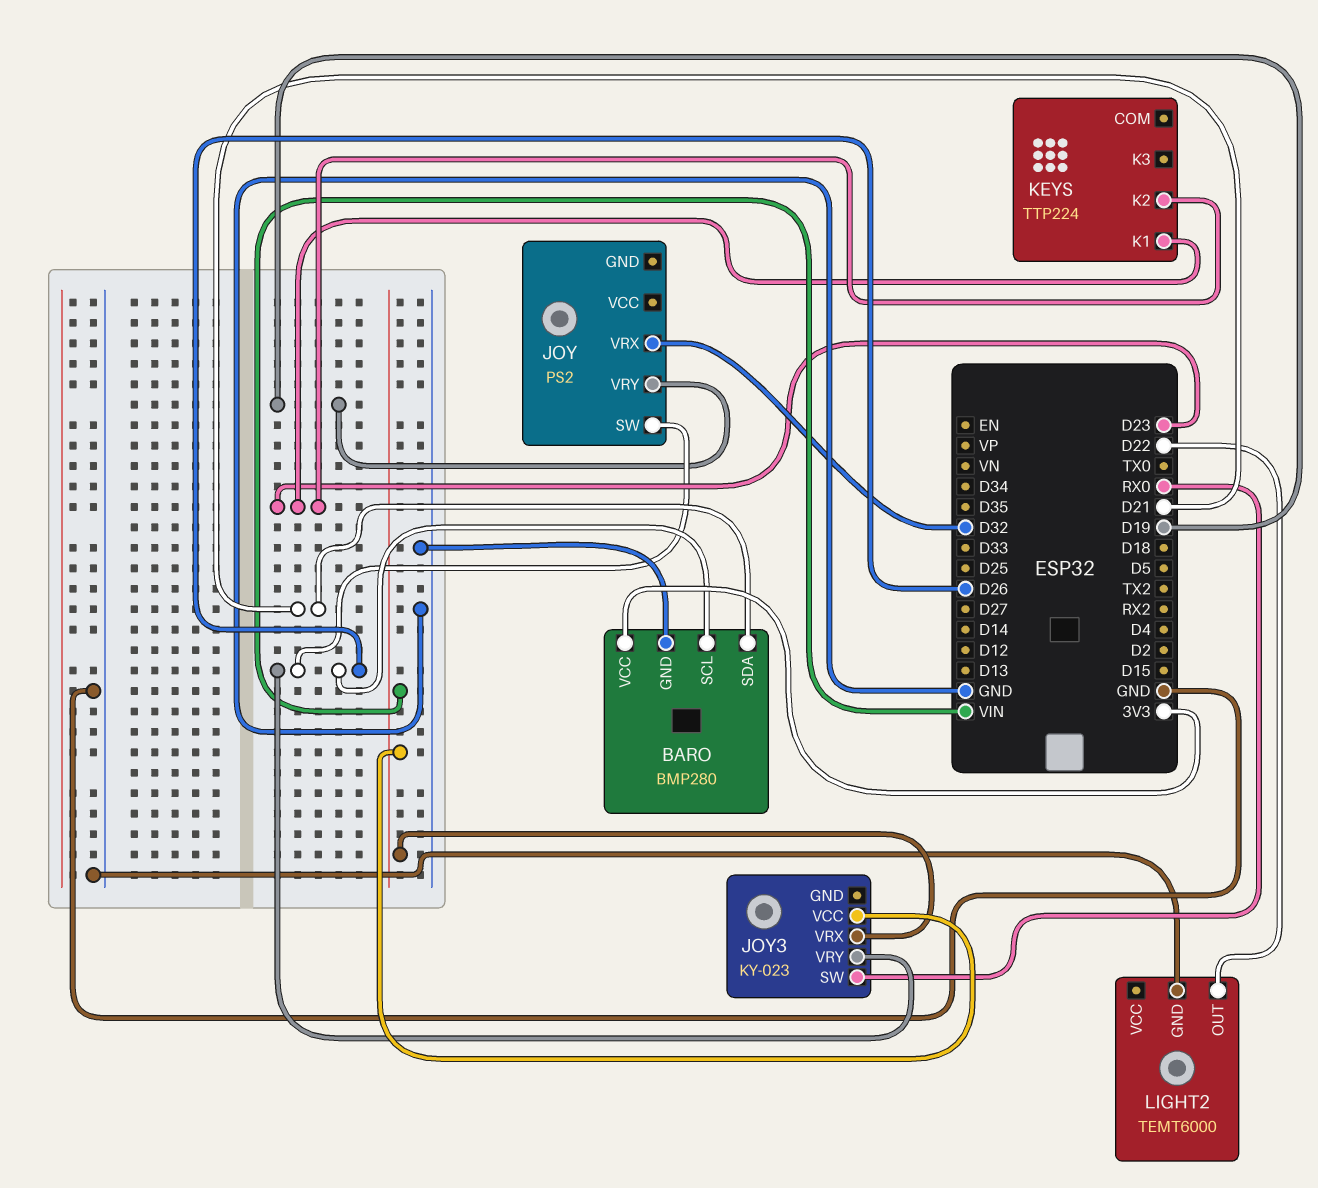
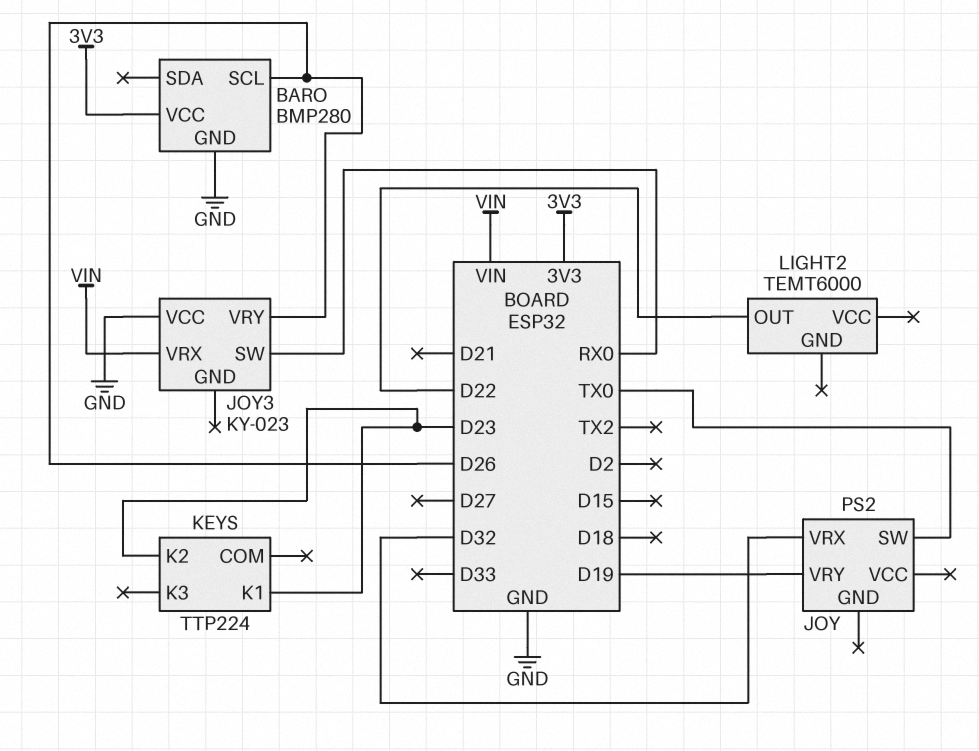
BARO pin SDA: D21 -> none
JOY pin SW: D26 -> TX0
JOY3 pin VCC: VIN -> GND
LIGHT2 pin GND: GND -> none

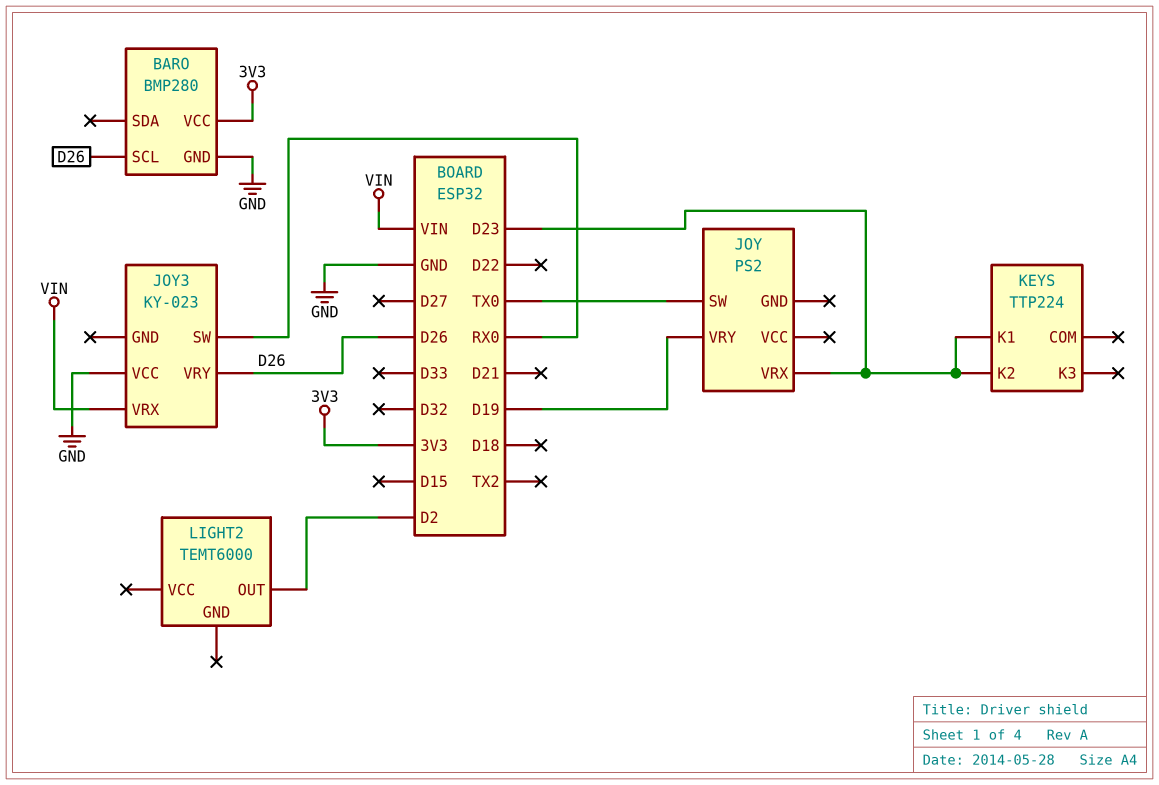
JOY pin VRX: D32 -> D23
LIGHT2 pin OUT: D22 -> D2

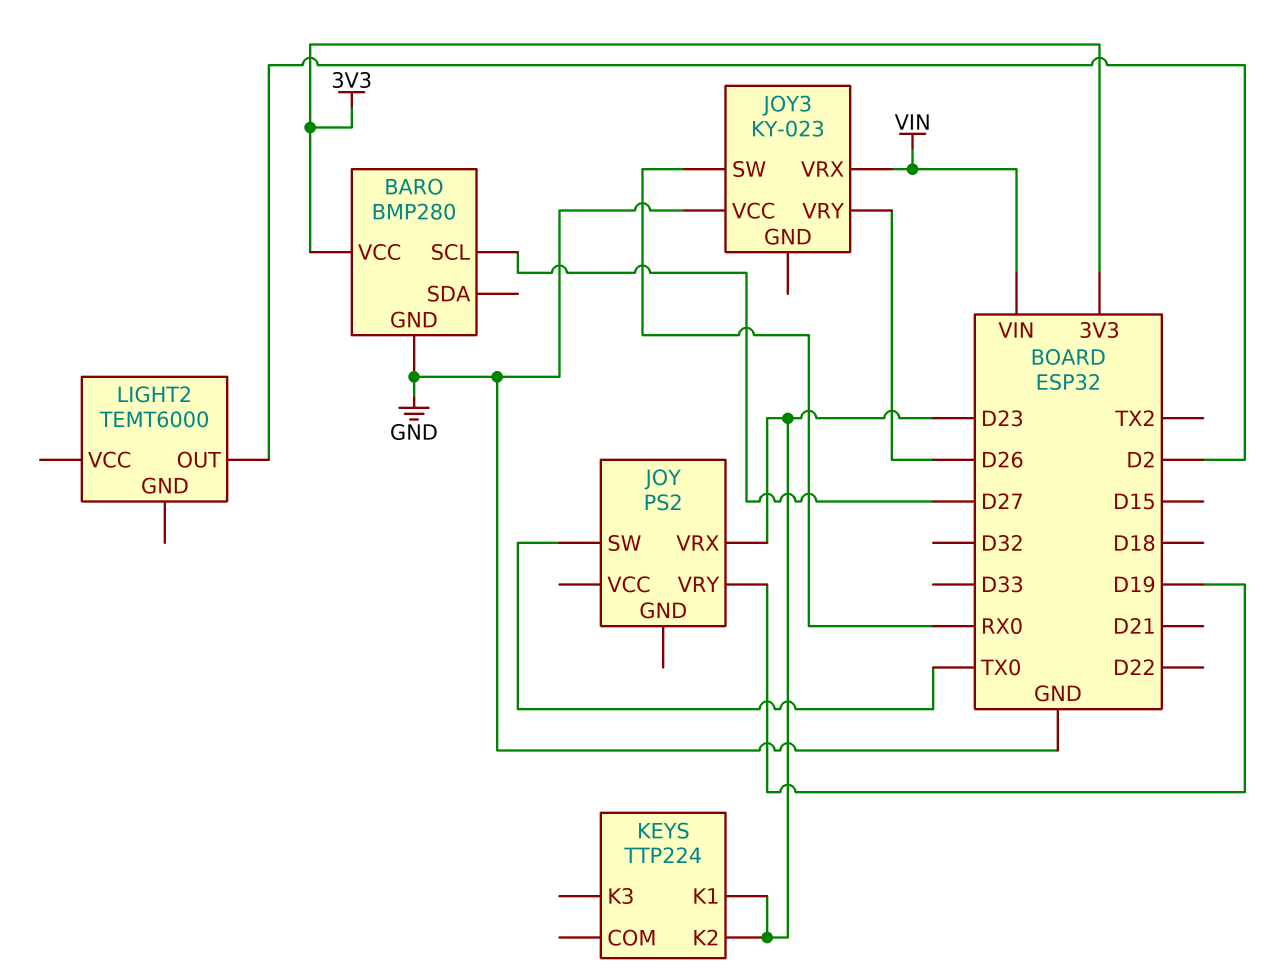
BARO pin SCL: D26 -> D27

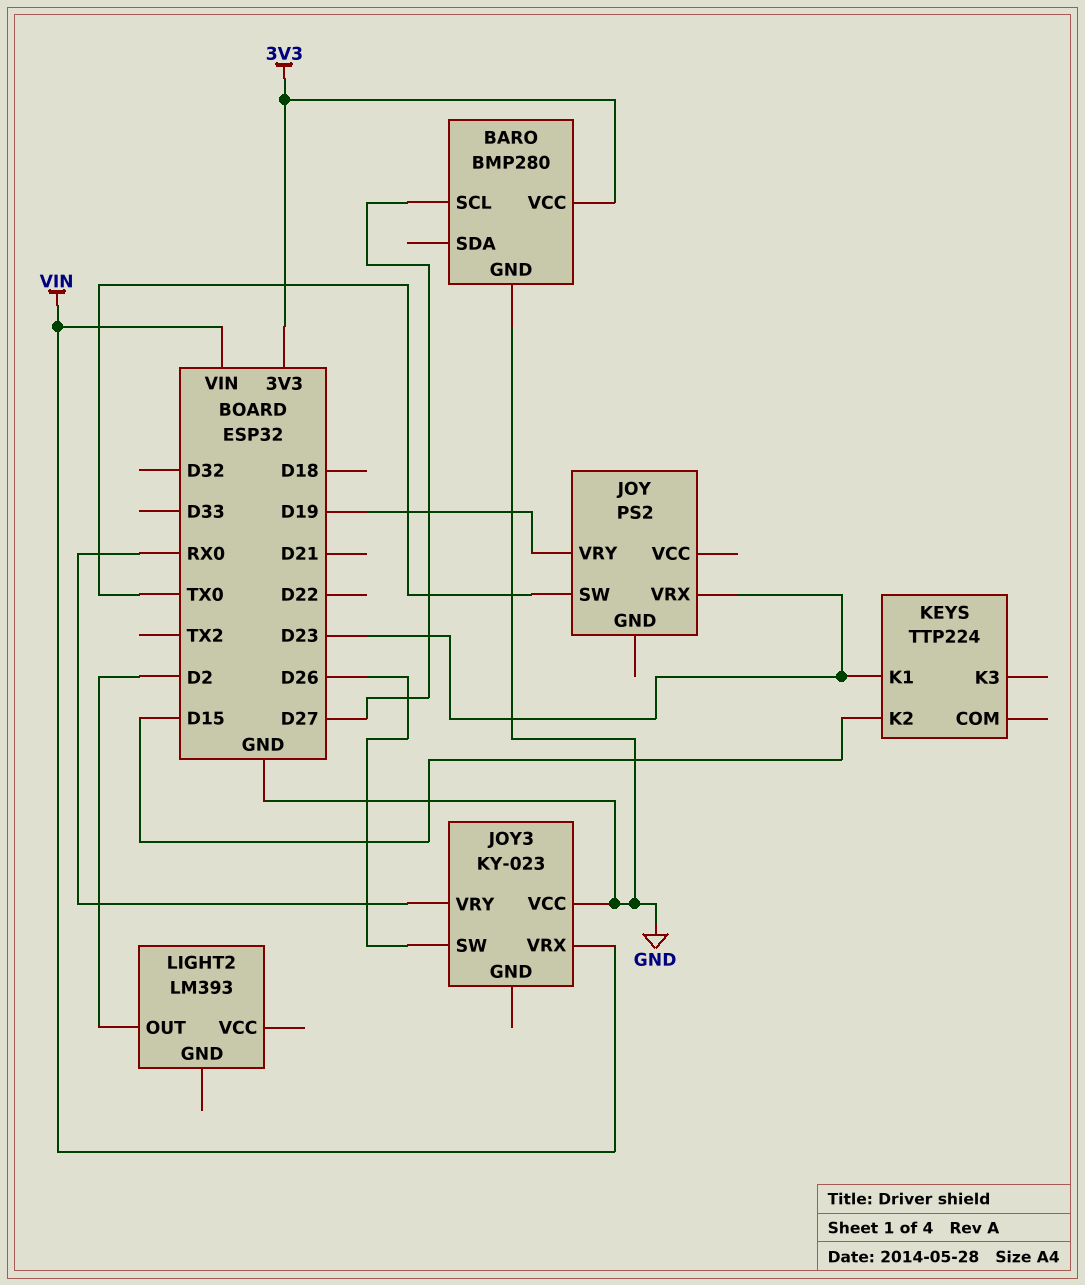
JOY3 pin SW: RX0 -> D26
JOY3 pin VRY: D26 -> RX0
KEYS pin K2: D23 -> D15
LIGHT2: TEMT6000 -> LM393

